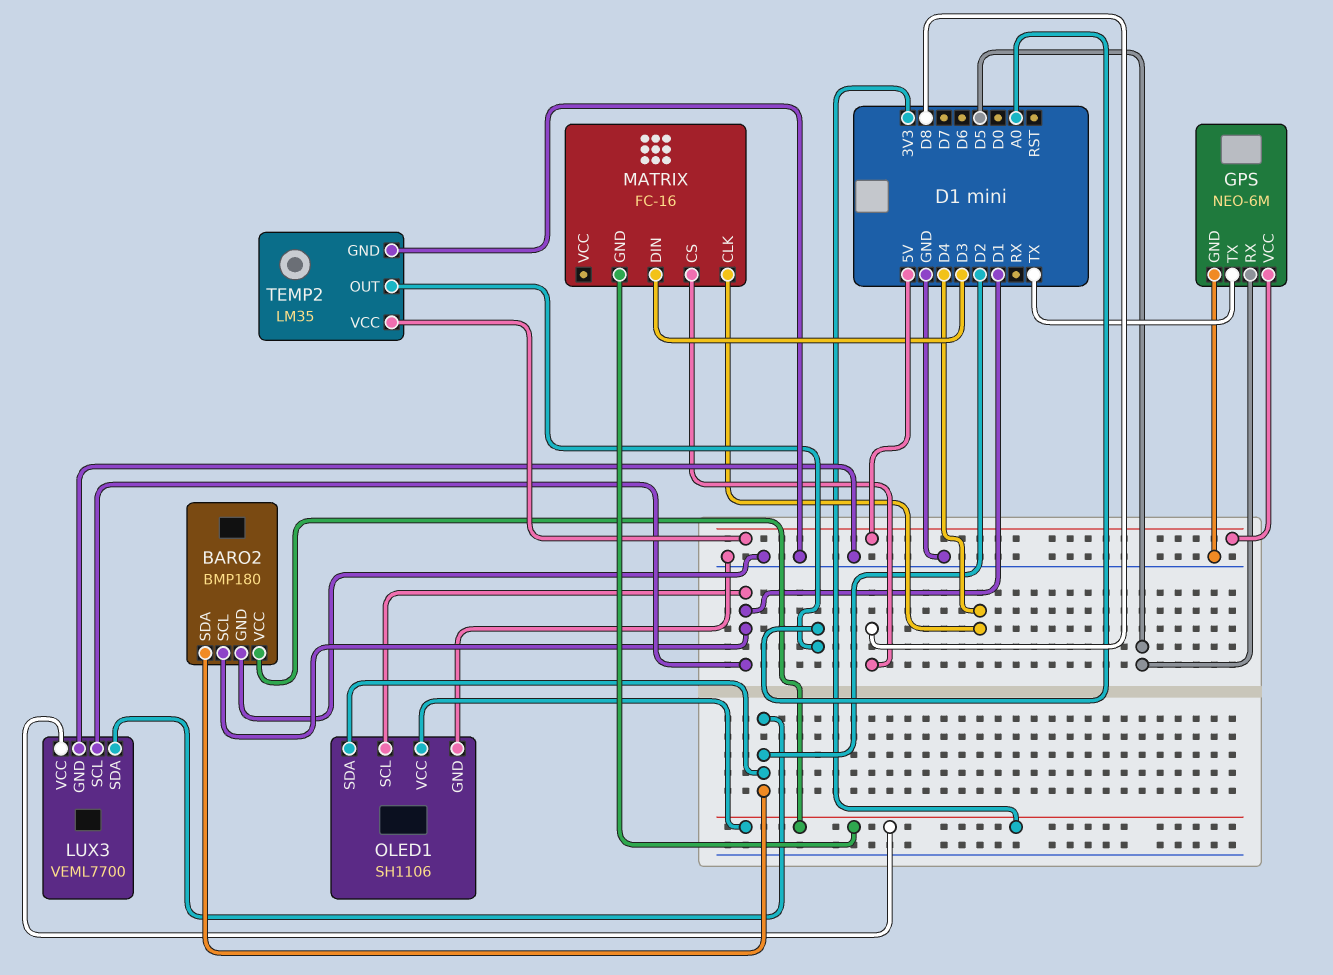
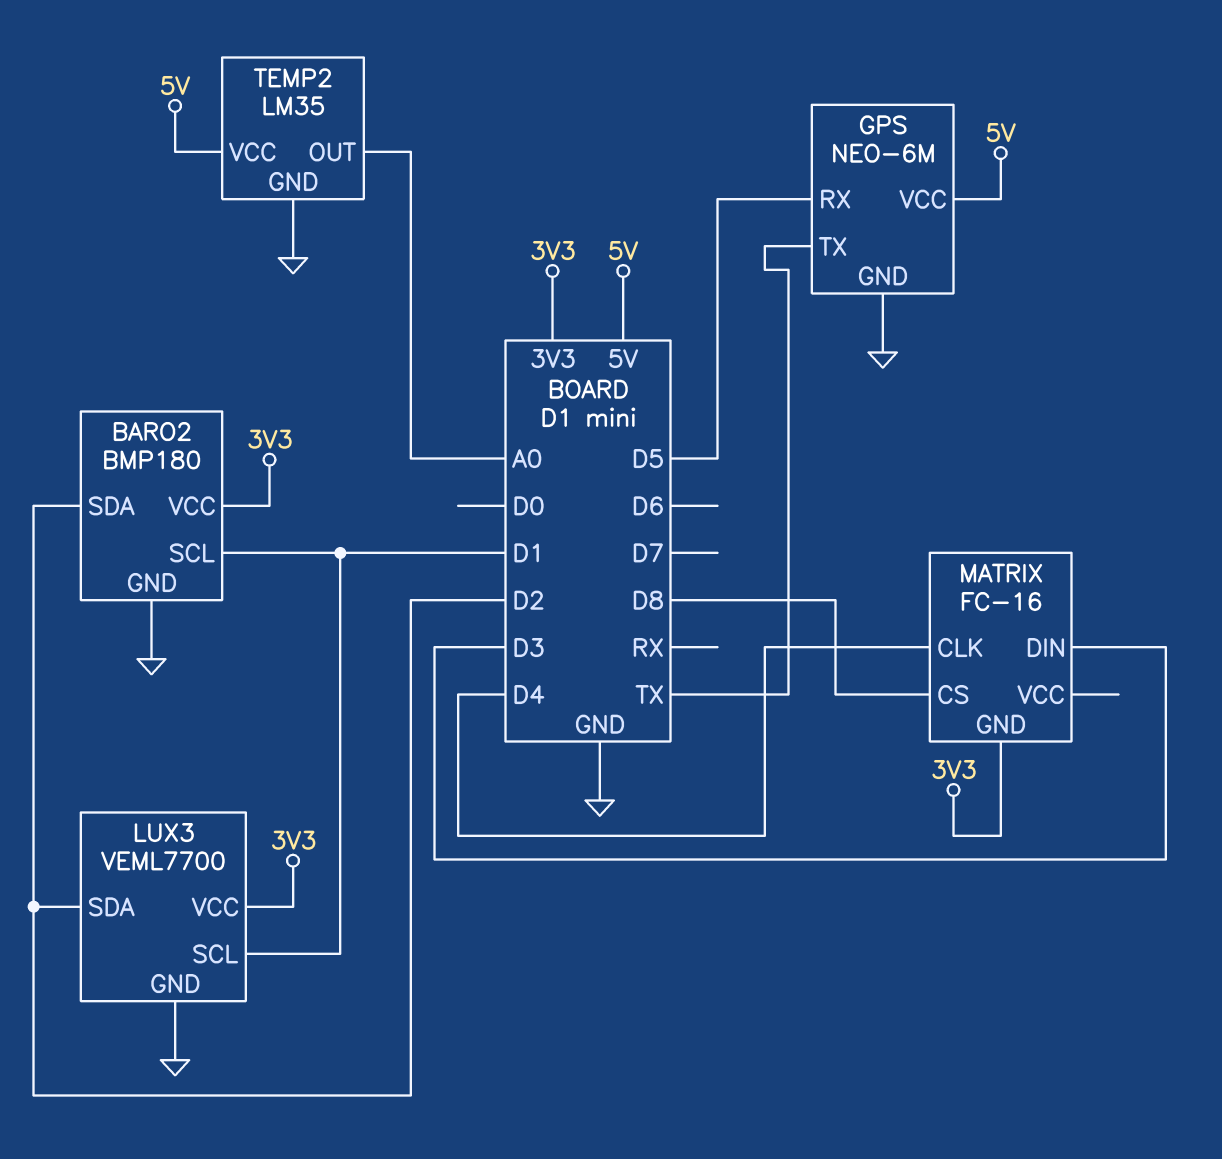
OLED1: SH1106 -> none
OLED1 pin GND: GND -> none
OLED1 pin SCL: D1 -> none
OLED1 pin SDA: D2 -> none
OLED1 pin VCC: 3V3 -> none

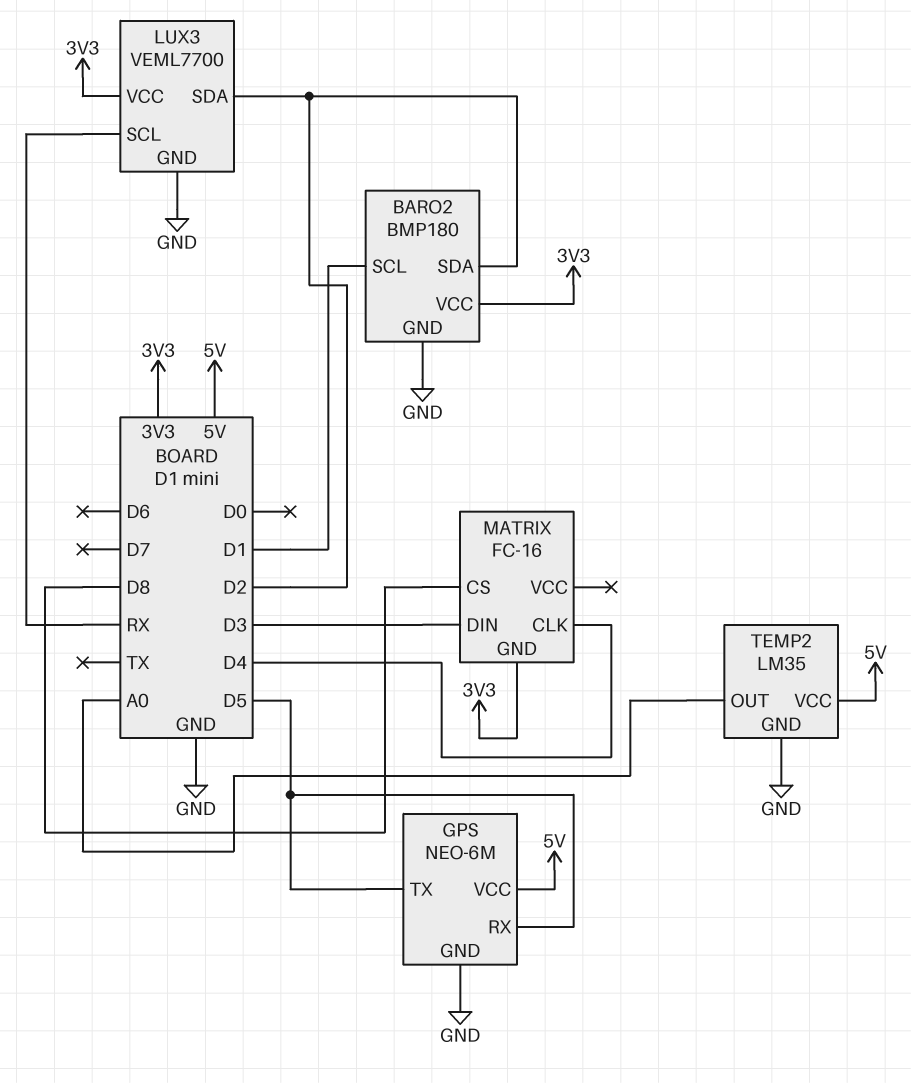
GPS pin TX: TX -> D5
LUX3 pin SCL: D1 -> RX

